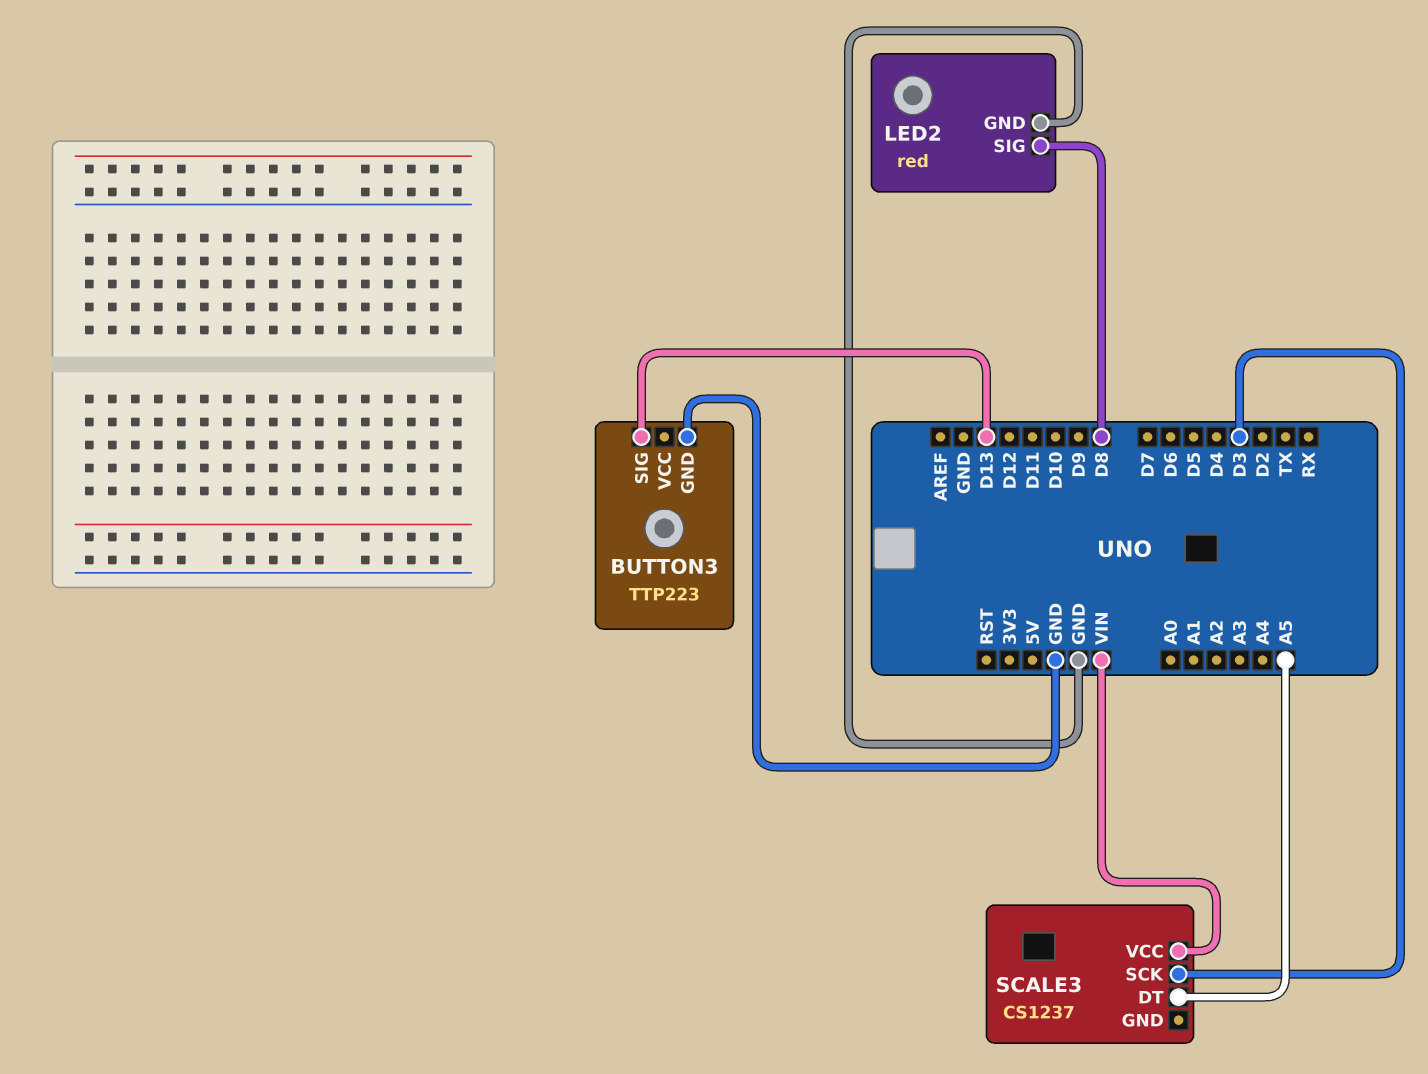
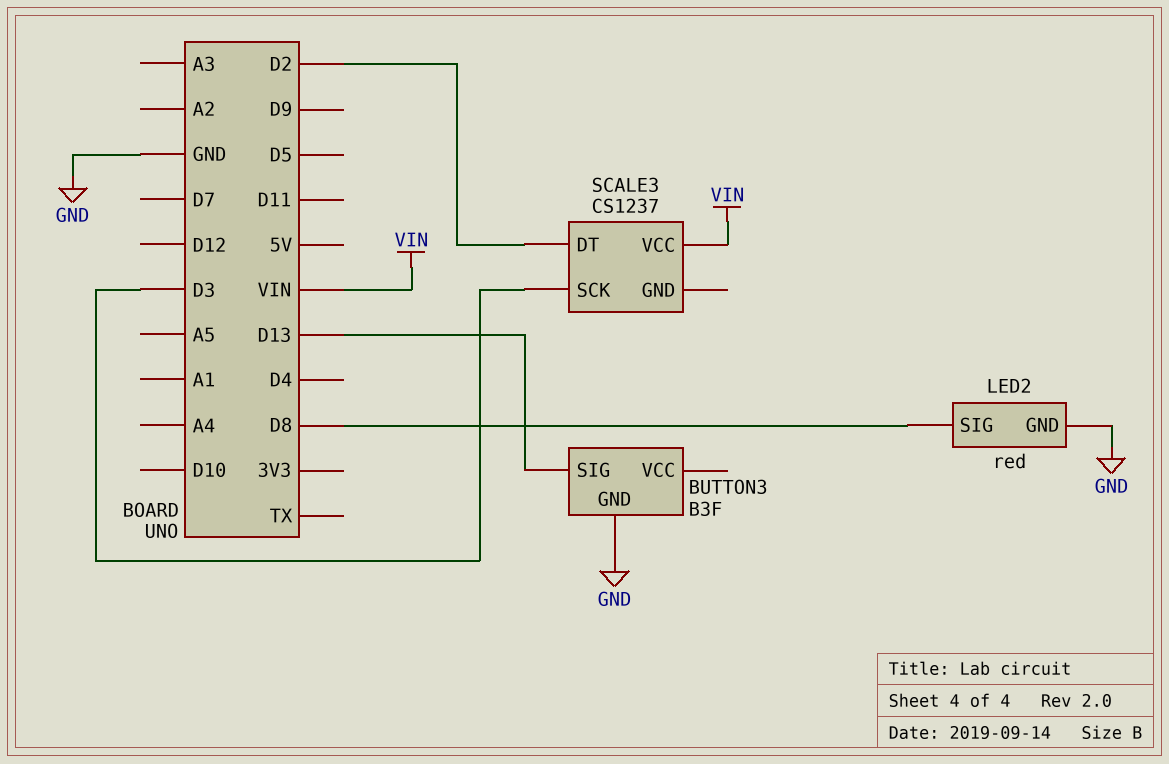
BUTTON3: TTP223 -> B3F
SCALE3 pin DT: A5 -> D2

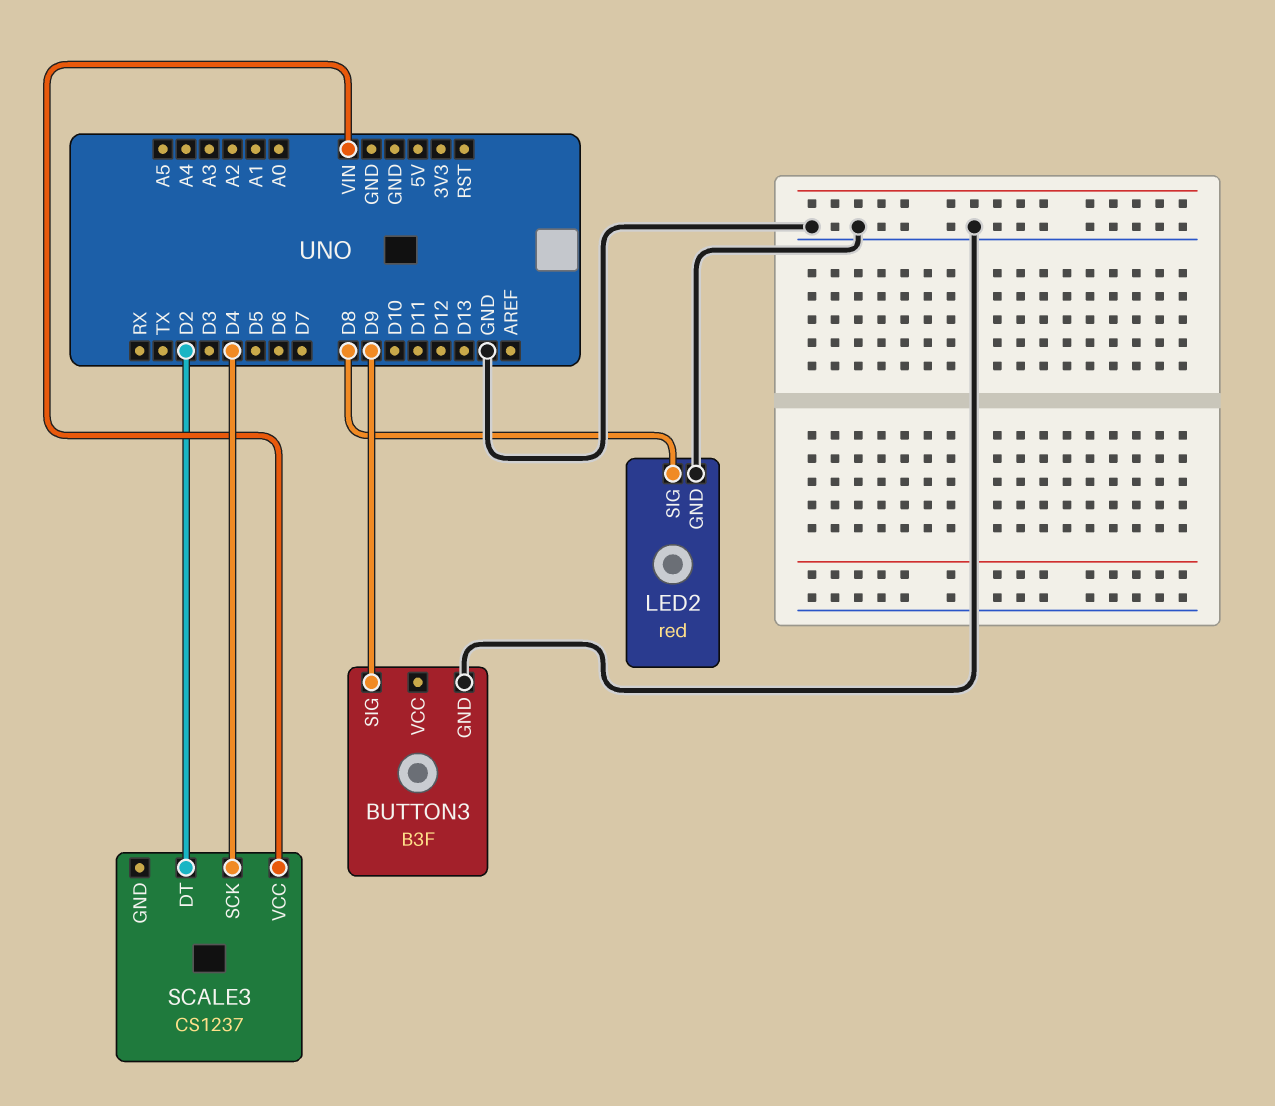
BUTTON3 pin SIG: D13 -> D9
SCALE3 pin SCK: D3 -> D4

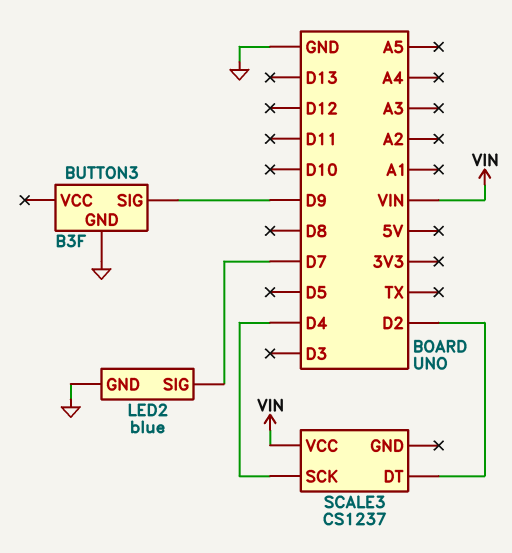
LED2: red -> blue
LED2 pin SIG: D8 -> D7

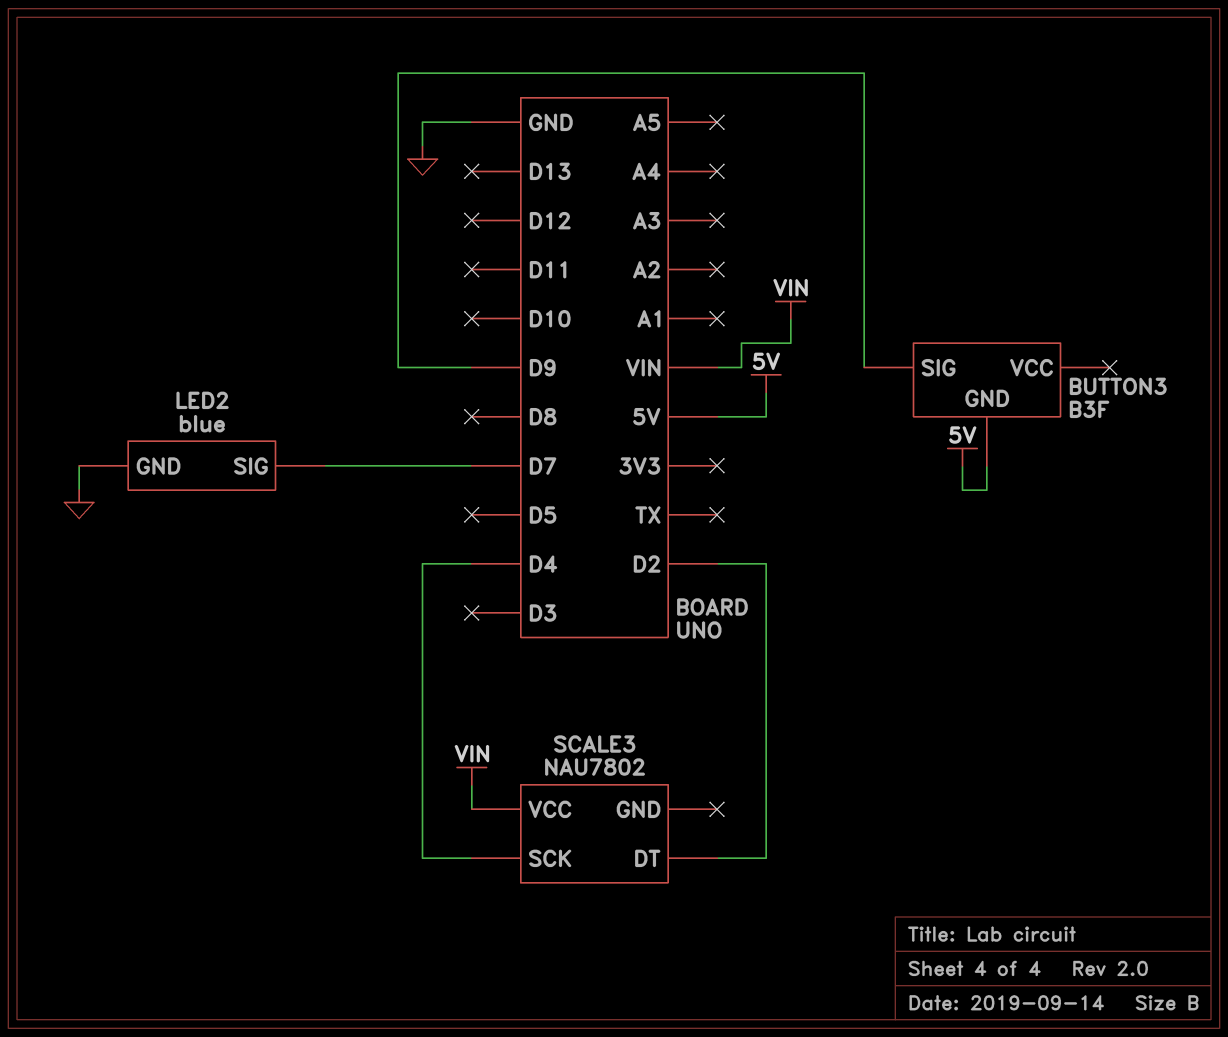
BUTTON3 pin GND: GND -> 5V
SCALE3: CS1237 -> NAU7802

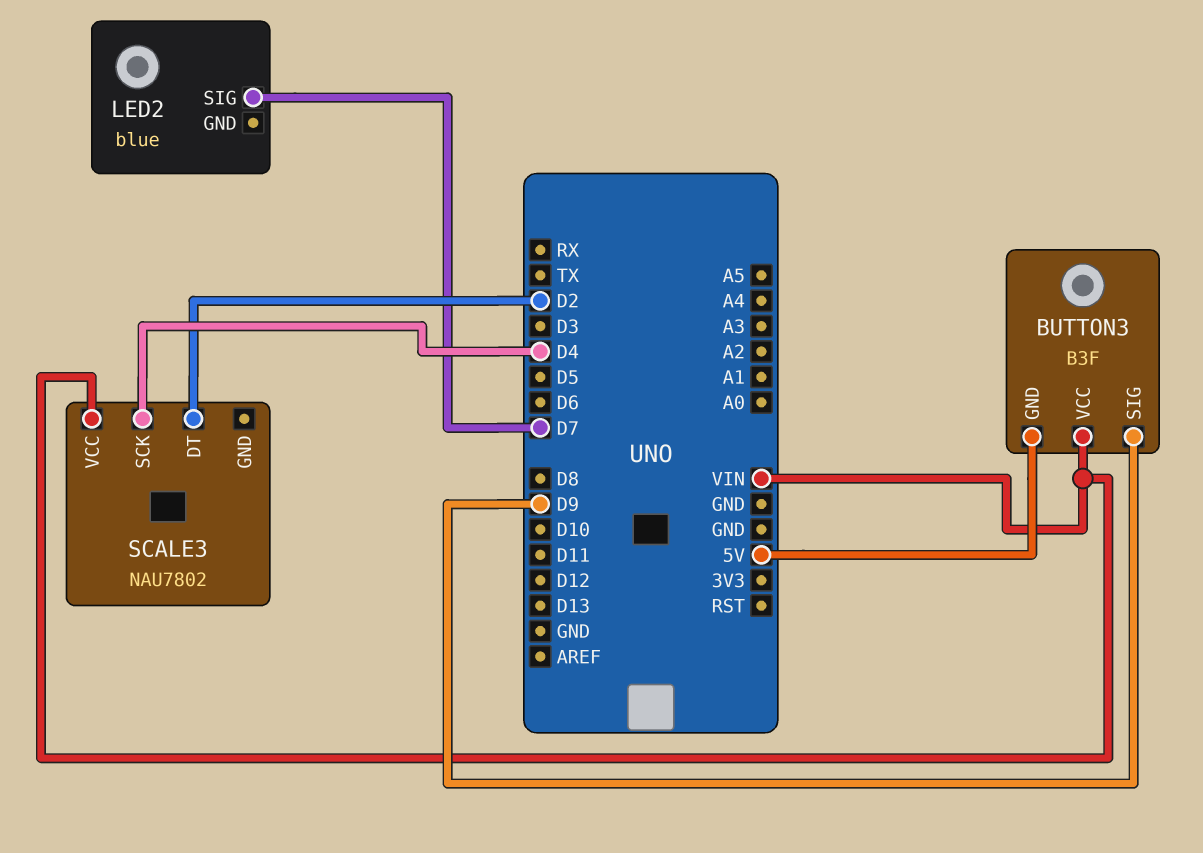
BUTTON3 pin VCC: none -> VIN
LED2 pin GND: GND -> none

